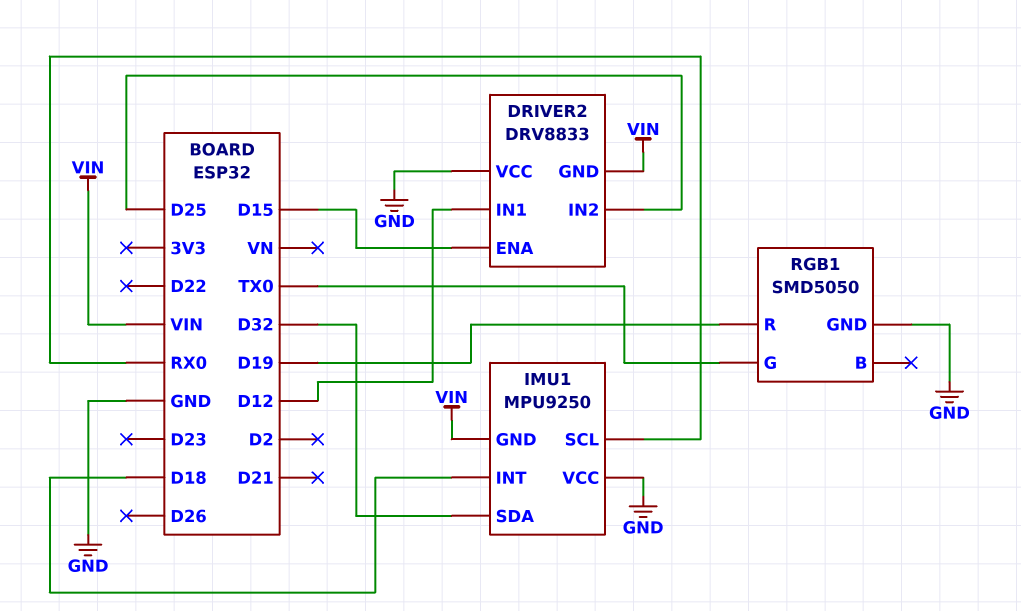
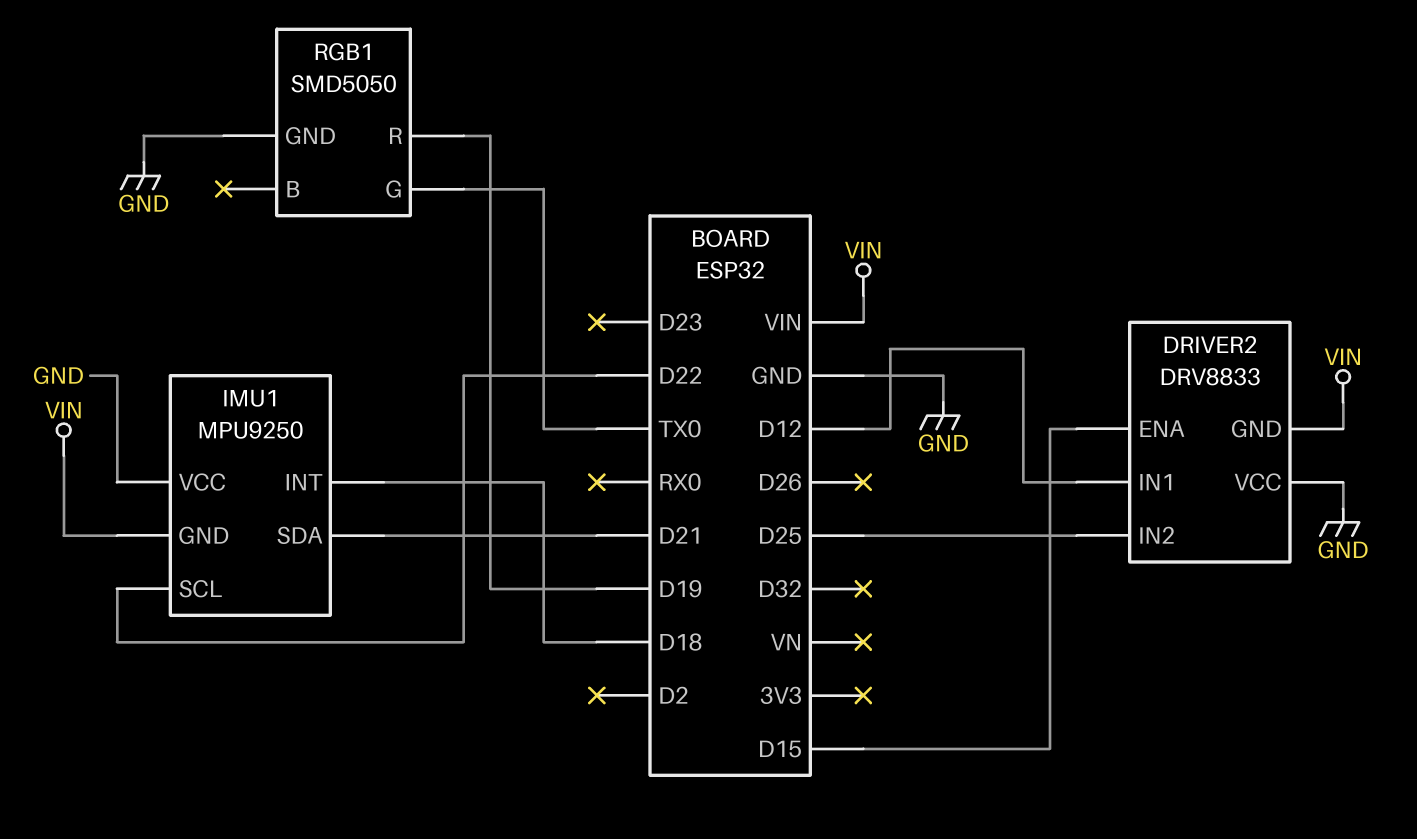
IMU1 pin SCL: RX0 -> D22
IMU1 pin SDA: D32 -> D21

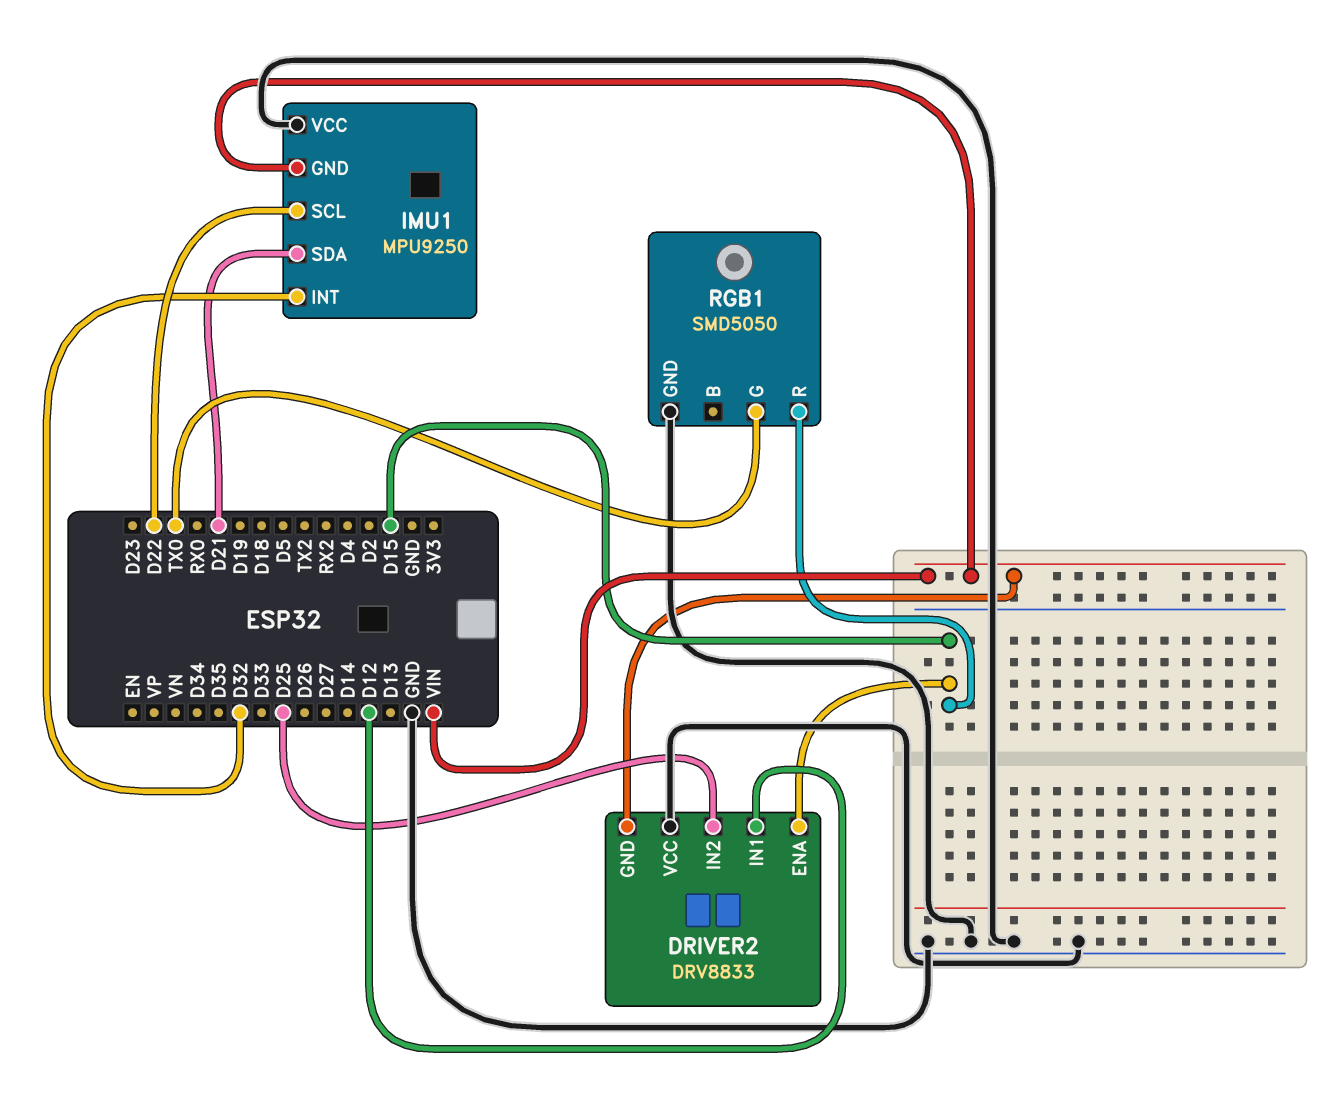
IMU1 pin INT: D18 -> D32
RGB1 pin R: D19 -> D15

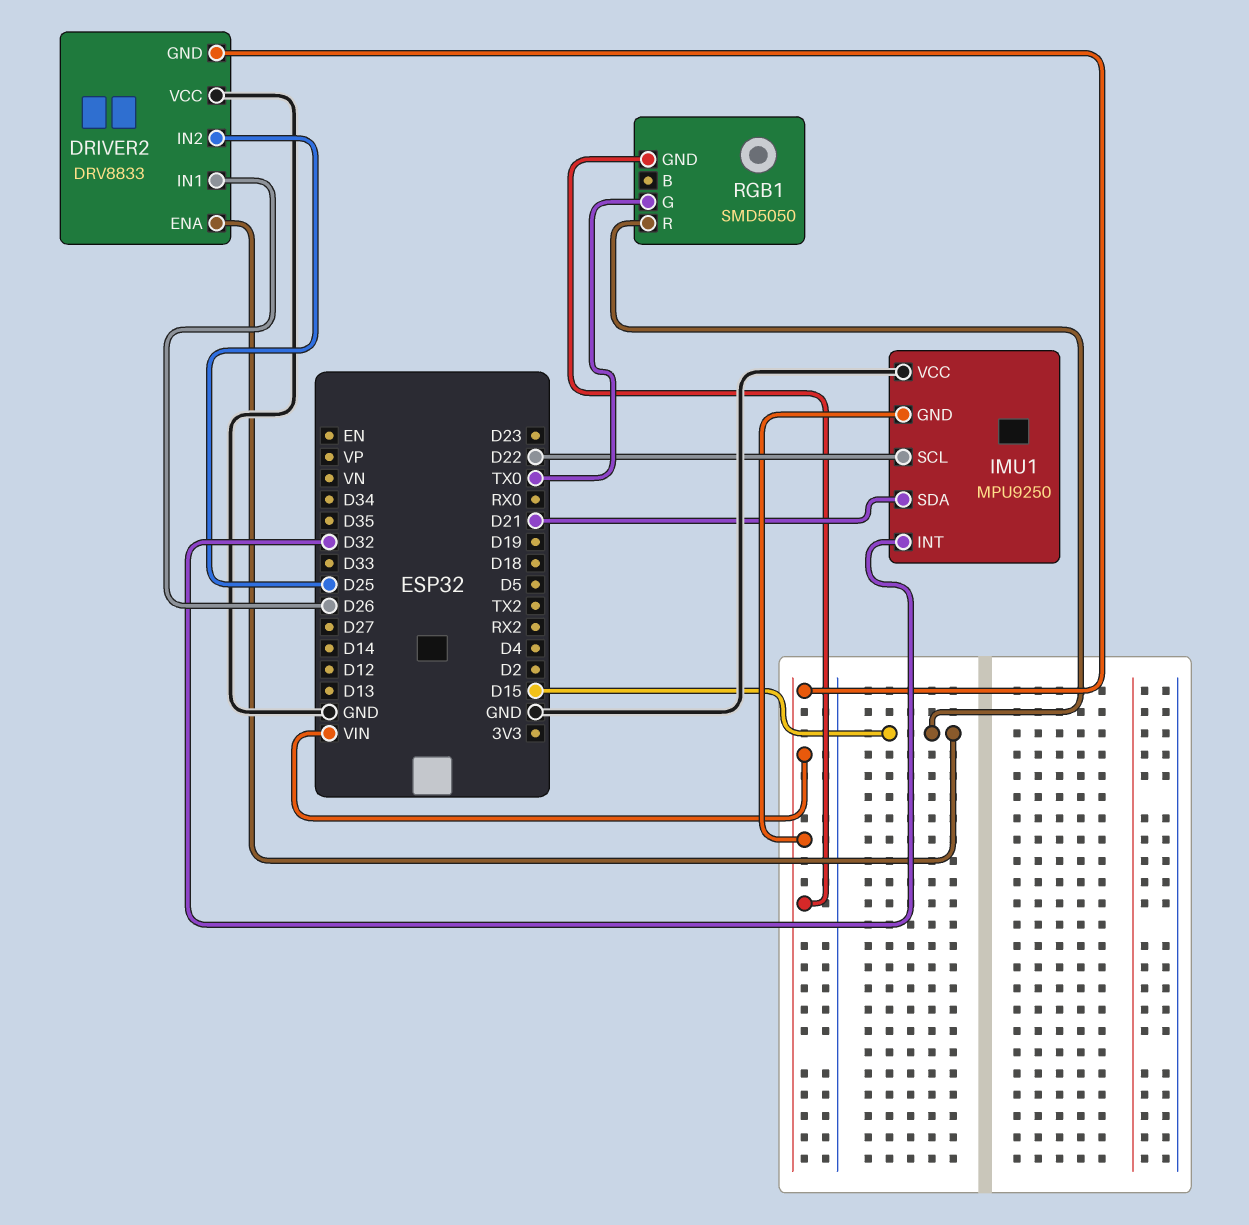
DRIVER2 pin IN1: D12 -> D26
RGB1 pin GND: GND -> VIN

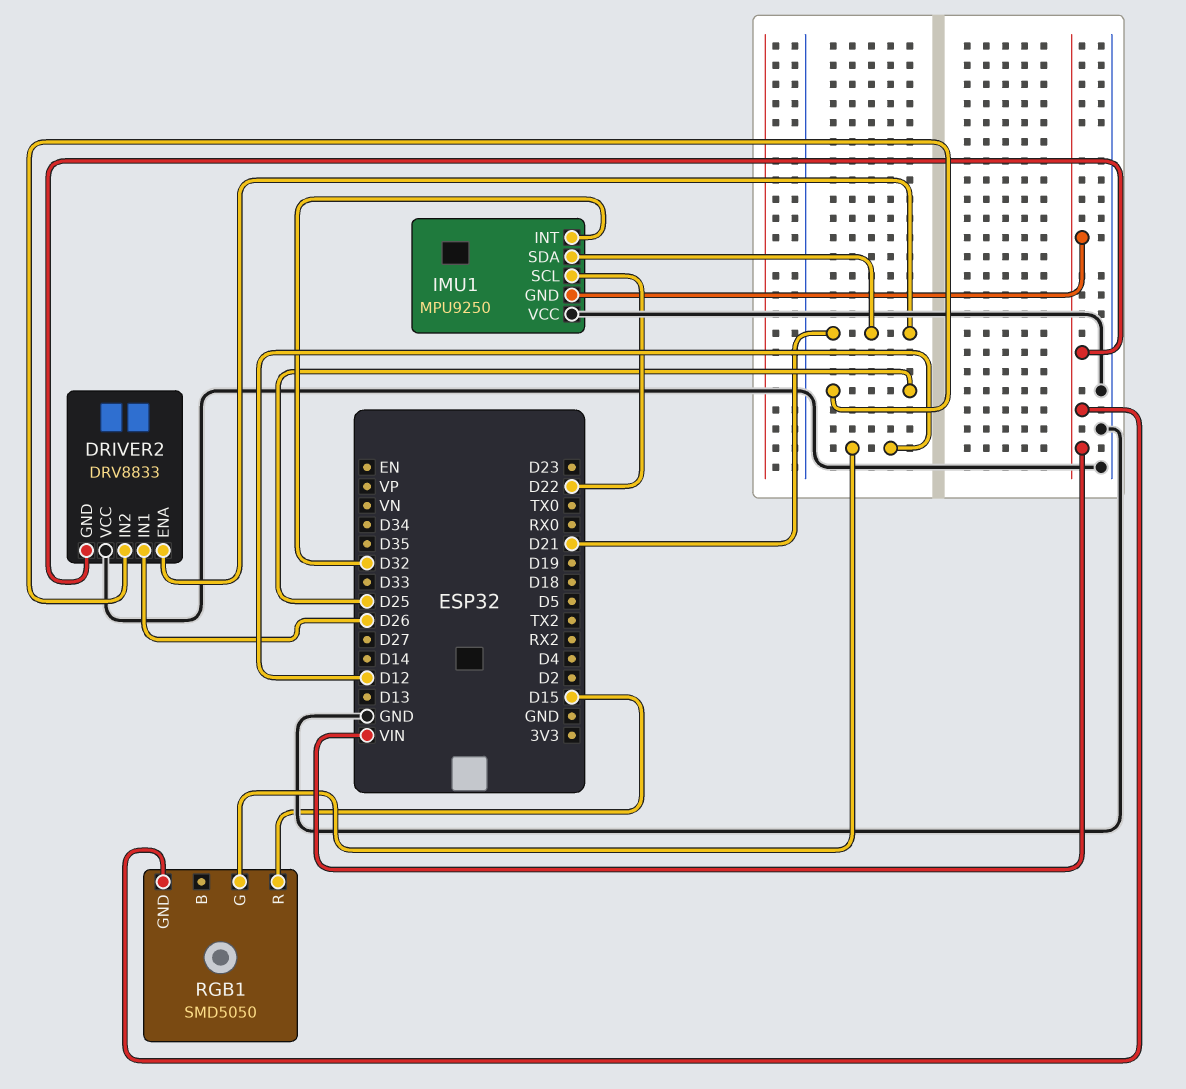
DRIVER2 pin ENA: D15 -> D21
RGB1 pin G: TX0 -> D12

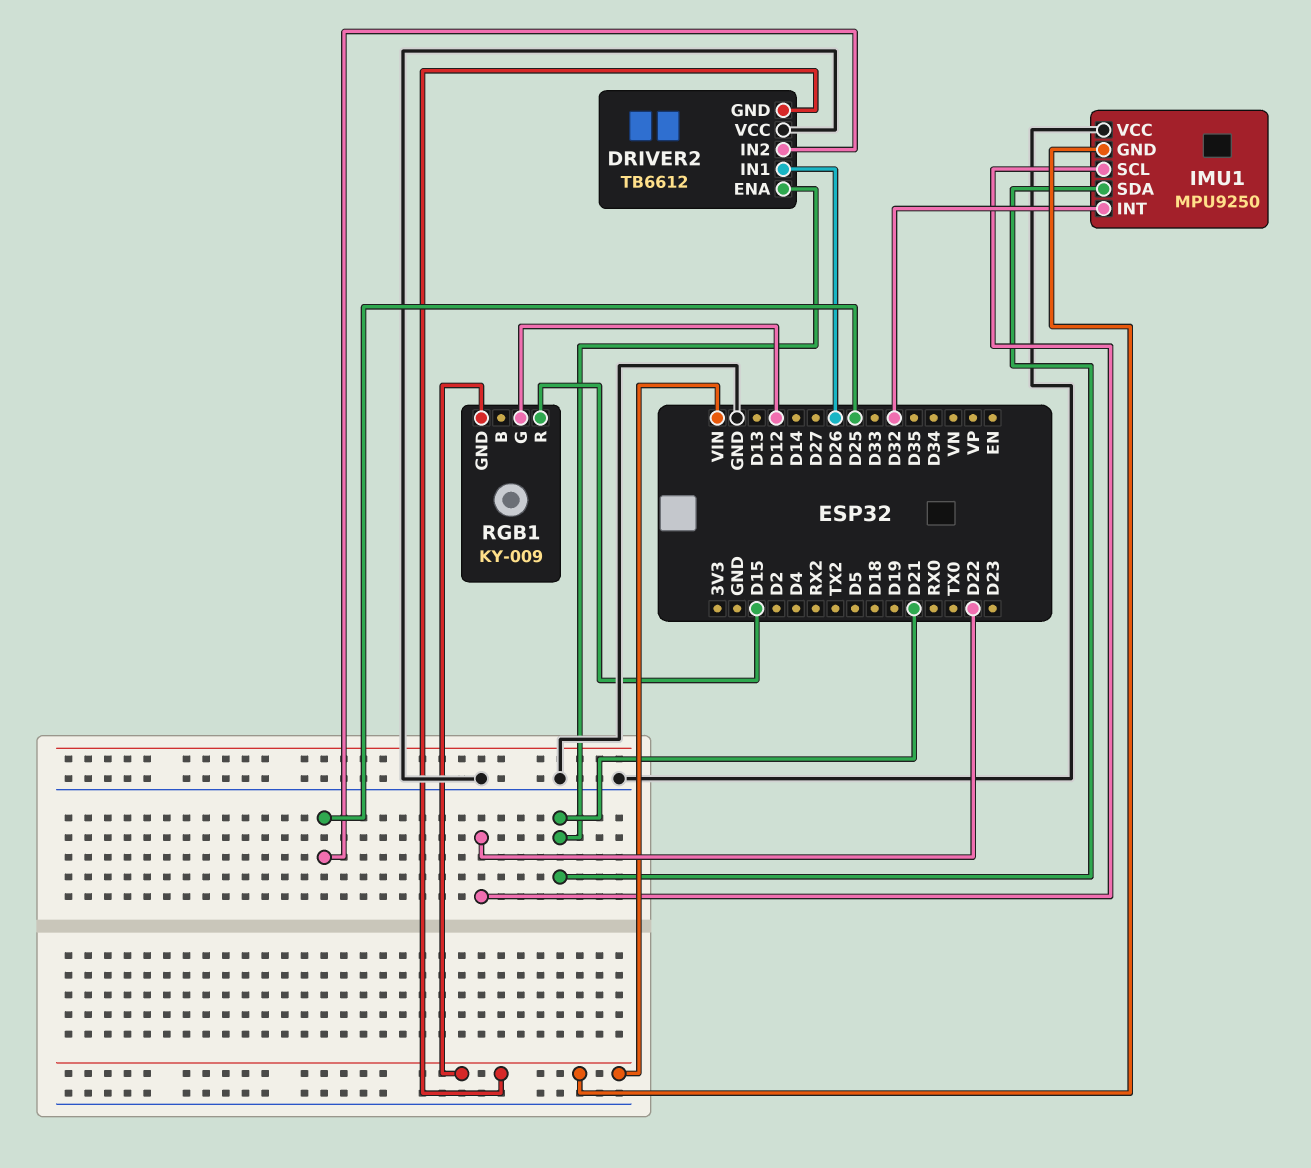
DRIVER2: DRV8833 -> TB6612
RGB1: SMD5050 -> KY-009

